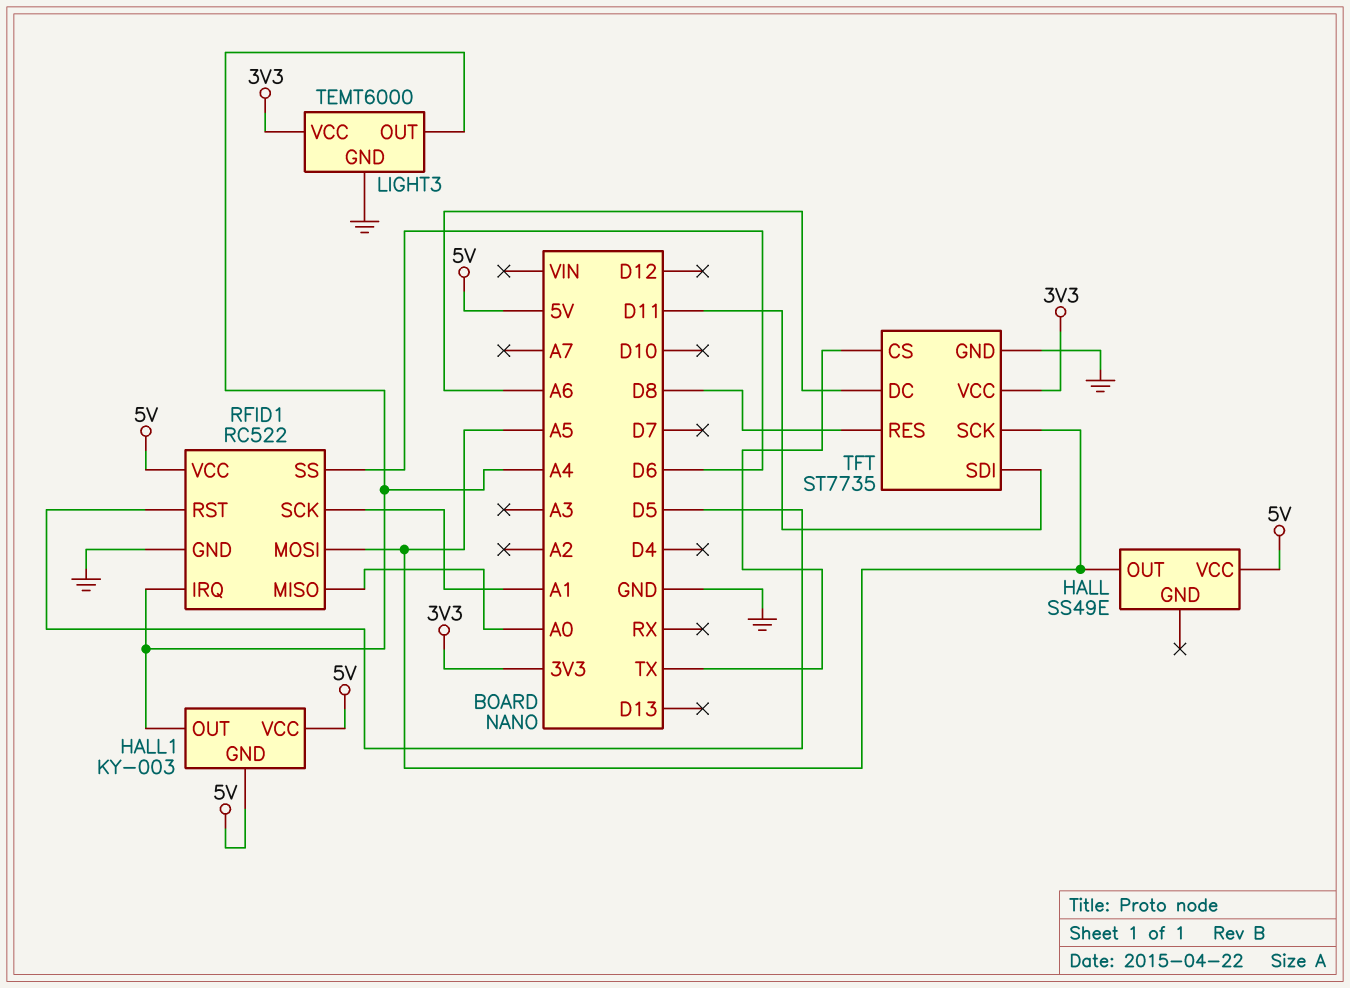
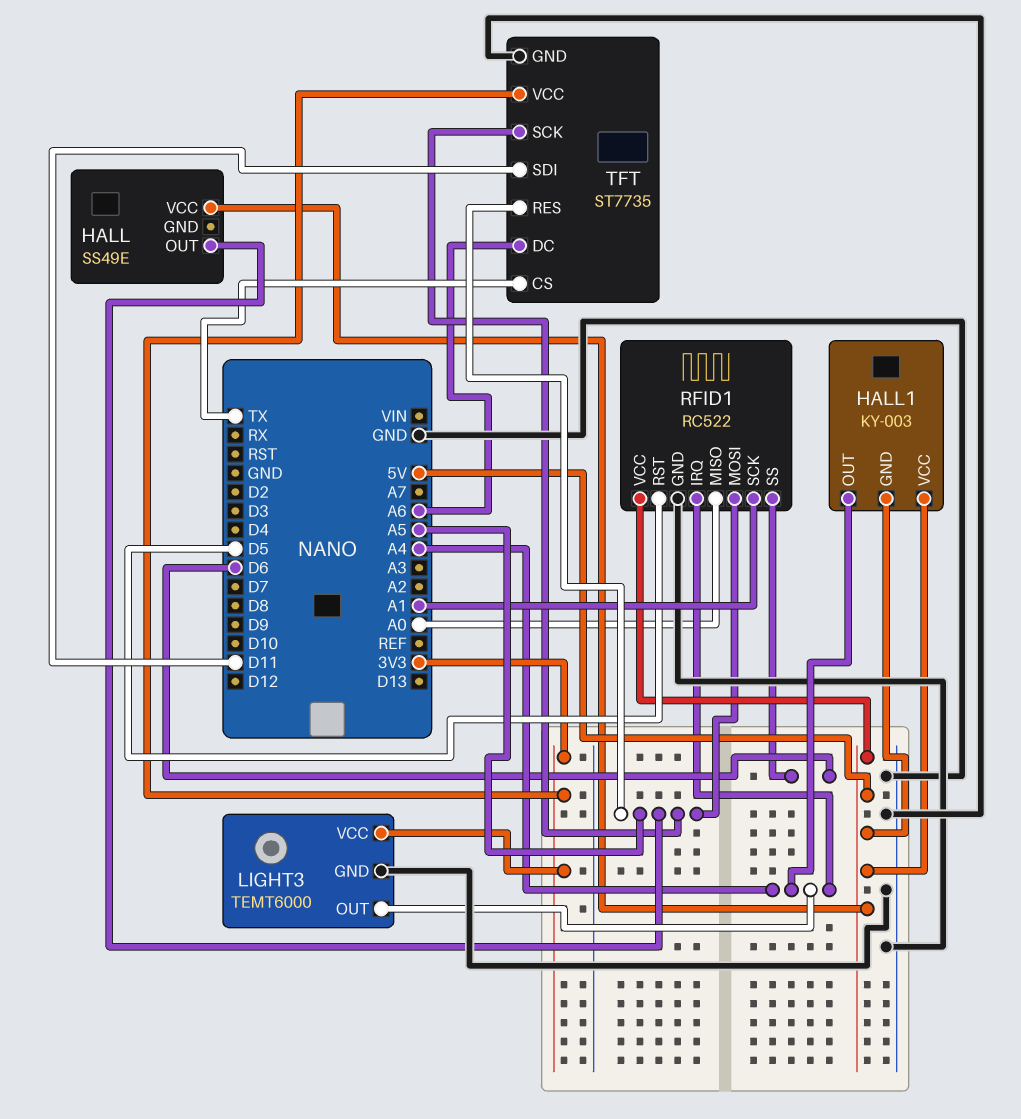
TFT pin RES: D8 -> A5

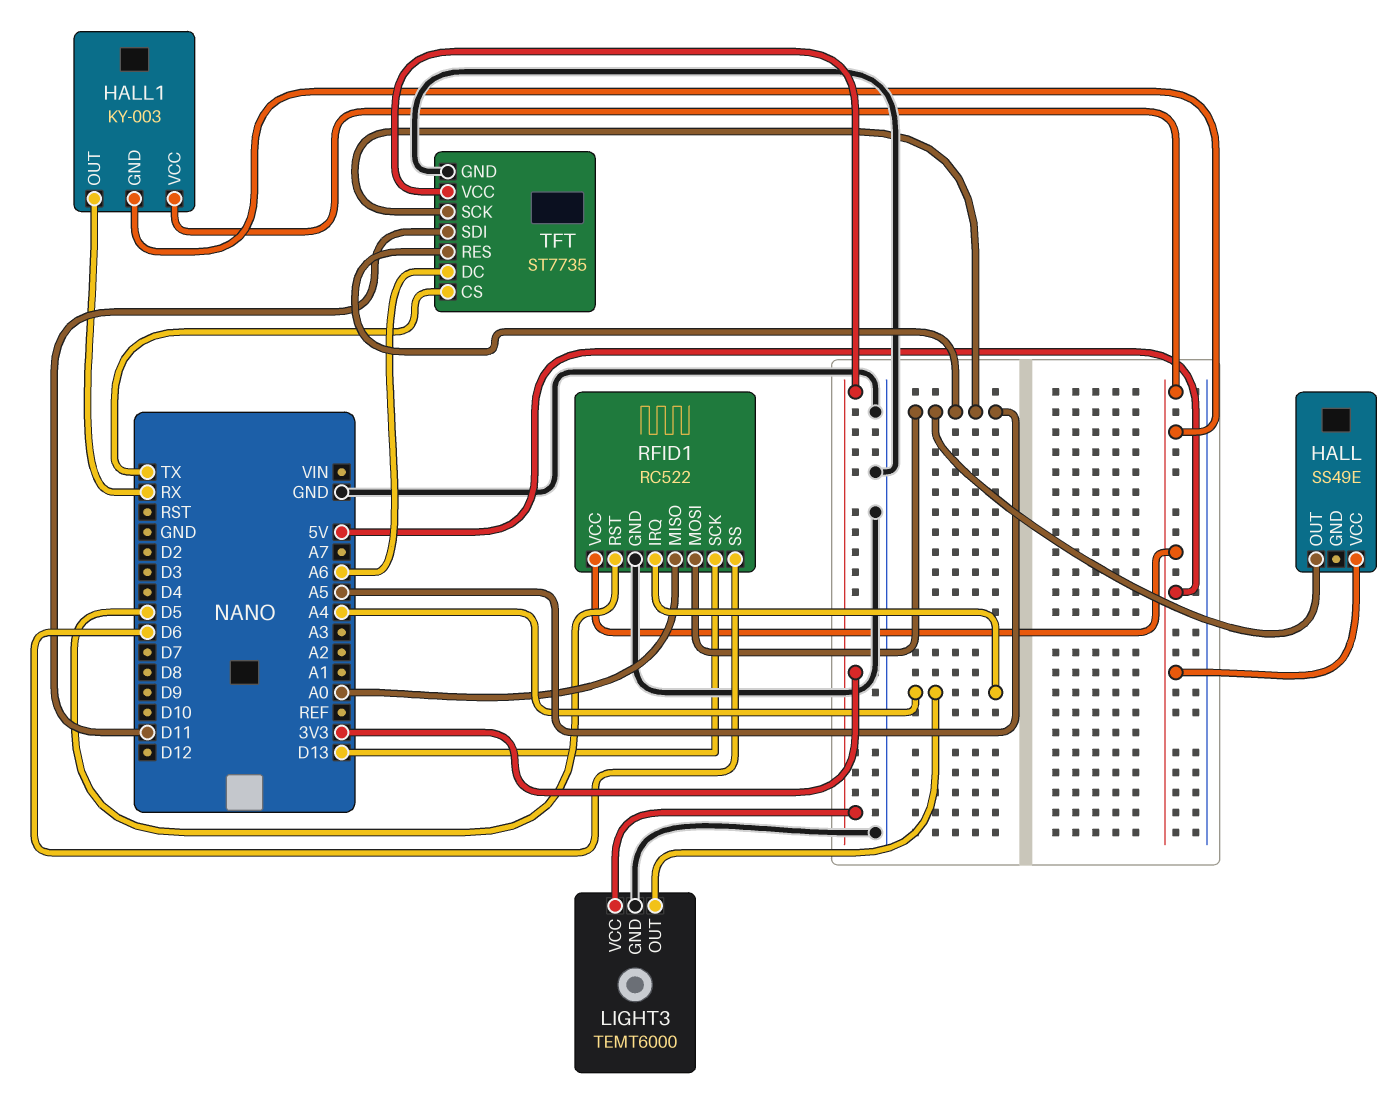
HALL1 pin OUT: A4 -> RX
RFID1 pin SCK: A1 -> D13

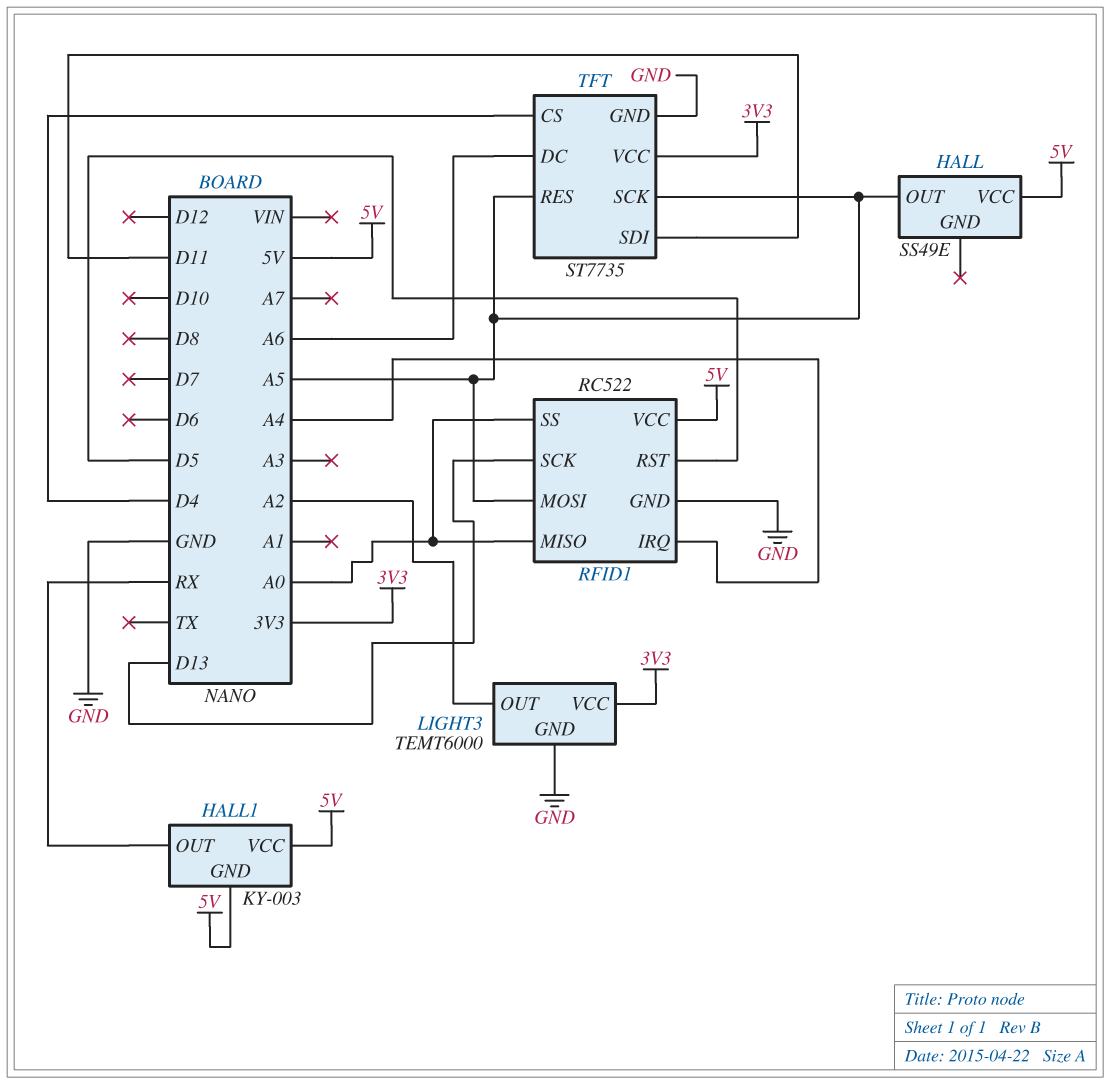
LIGHT3 pin OUT: A4 -> A2
RFID1 pin SS: D6 -> A0
TFT pin CS: TX -> D4

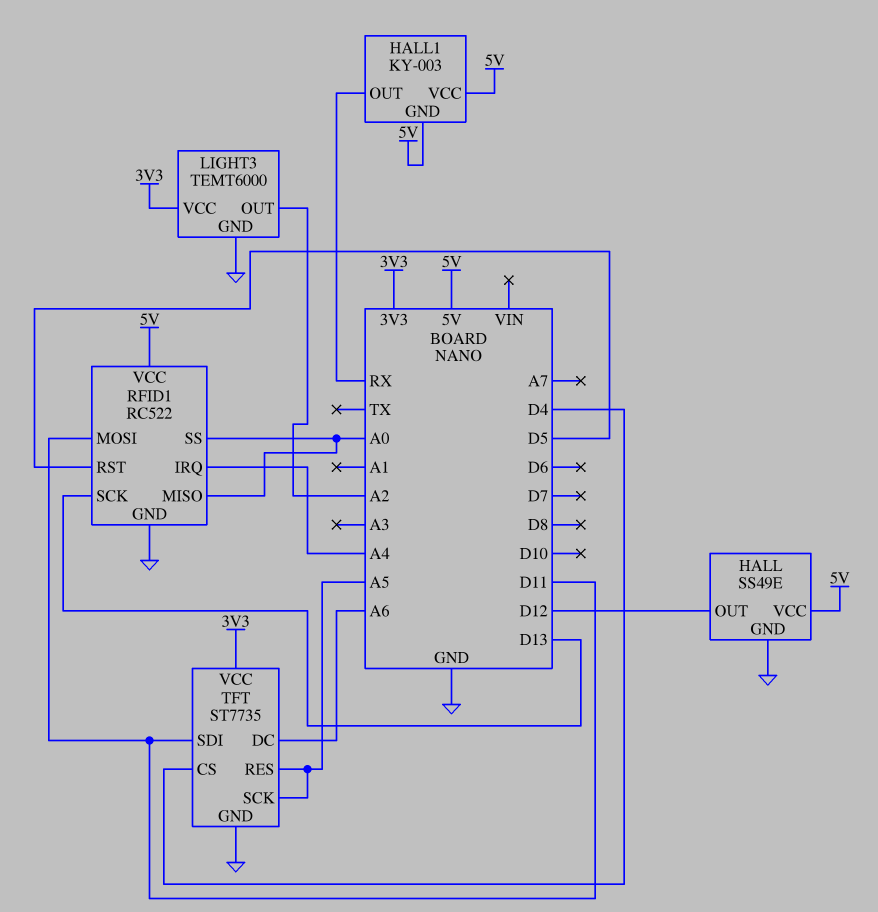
HALL pin GND: none -> GND
HALL pin OUT: A5 -> D12
RFID1 pin MOSI: A5 -> D11

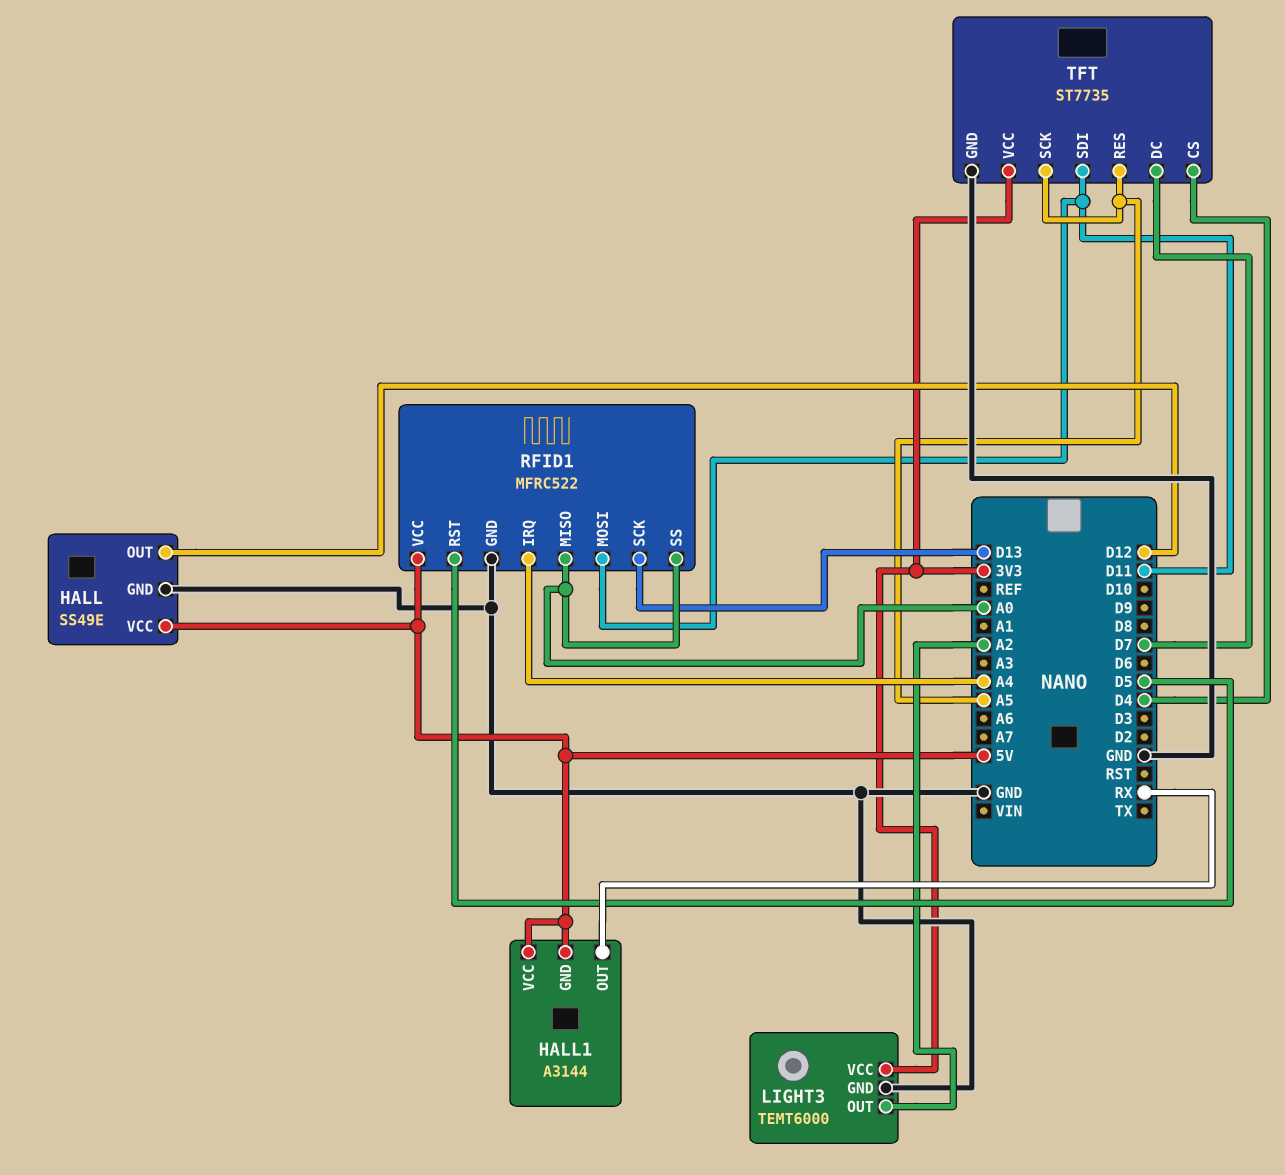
HALL1: KY-003 -> A3144
RFID1: RC522 -> MFRC522
TFT pin DC: A6 -> D7

